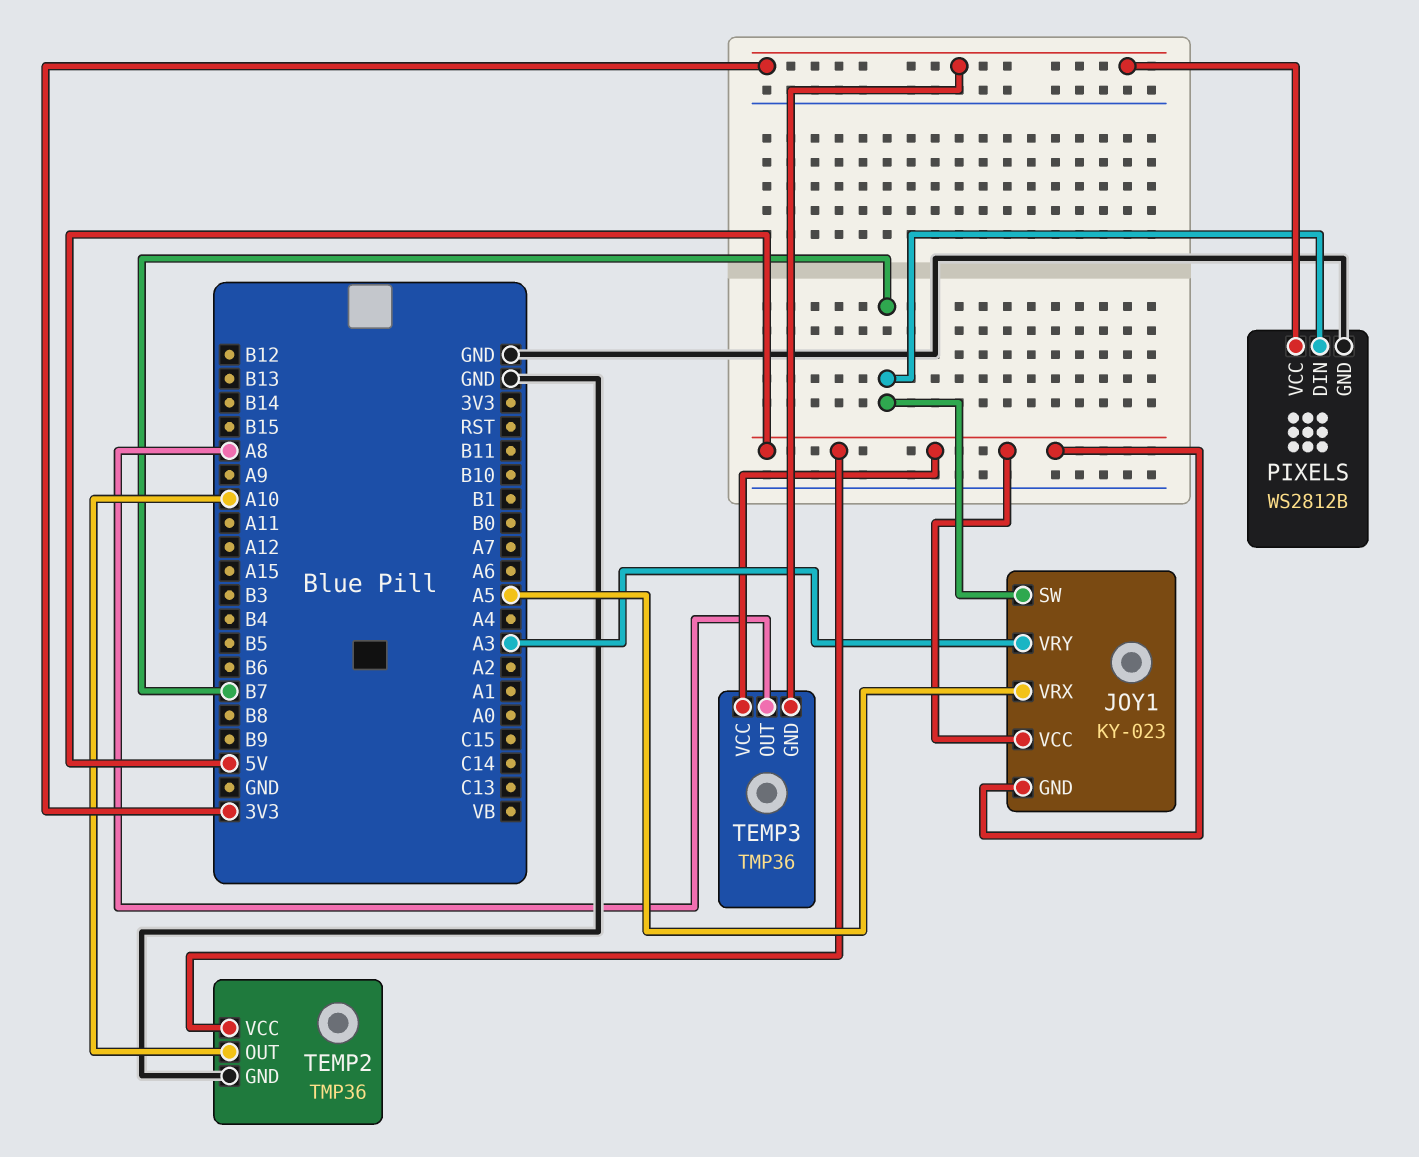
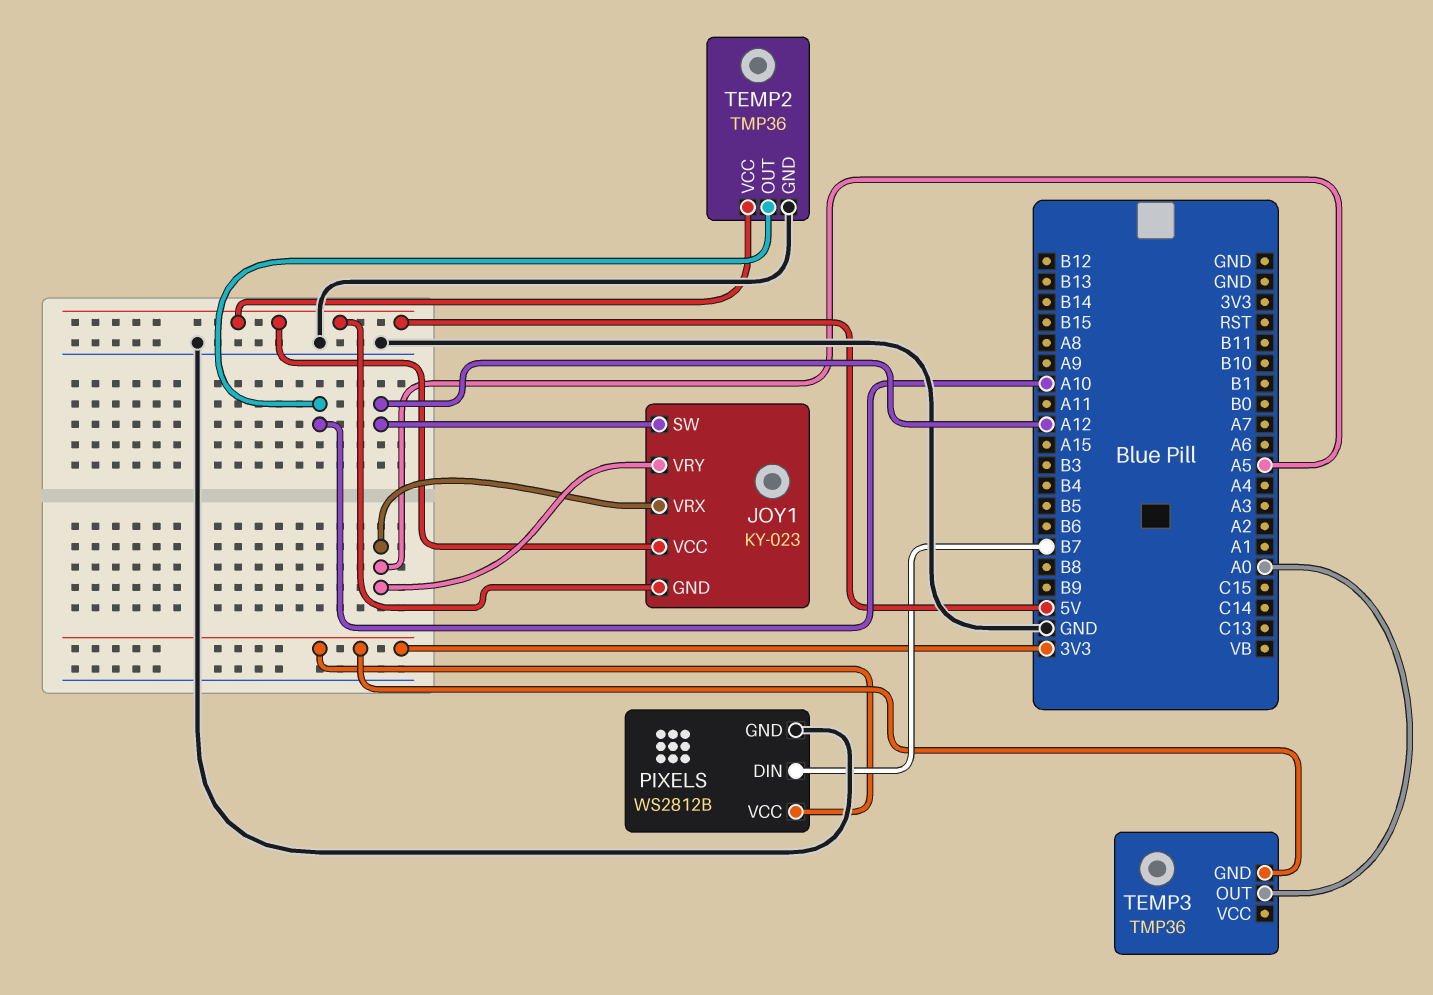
JOY1 pin SW: B7 -> A12
JOY1 pin VRY: A3 -> A5
TEMP3 pin OUT: A8 -> A0
TEMP3 pin VCC: 5V -> none

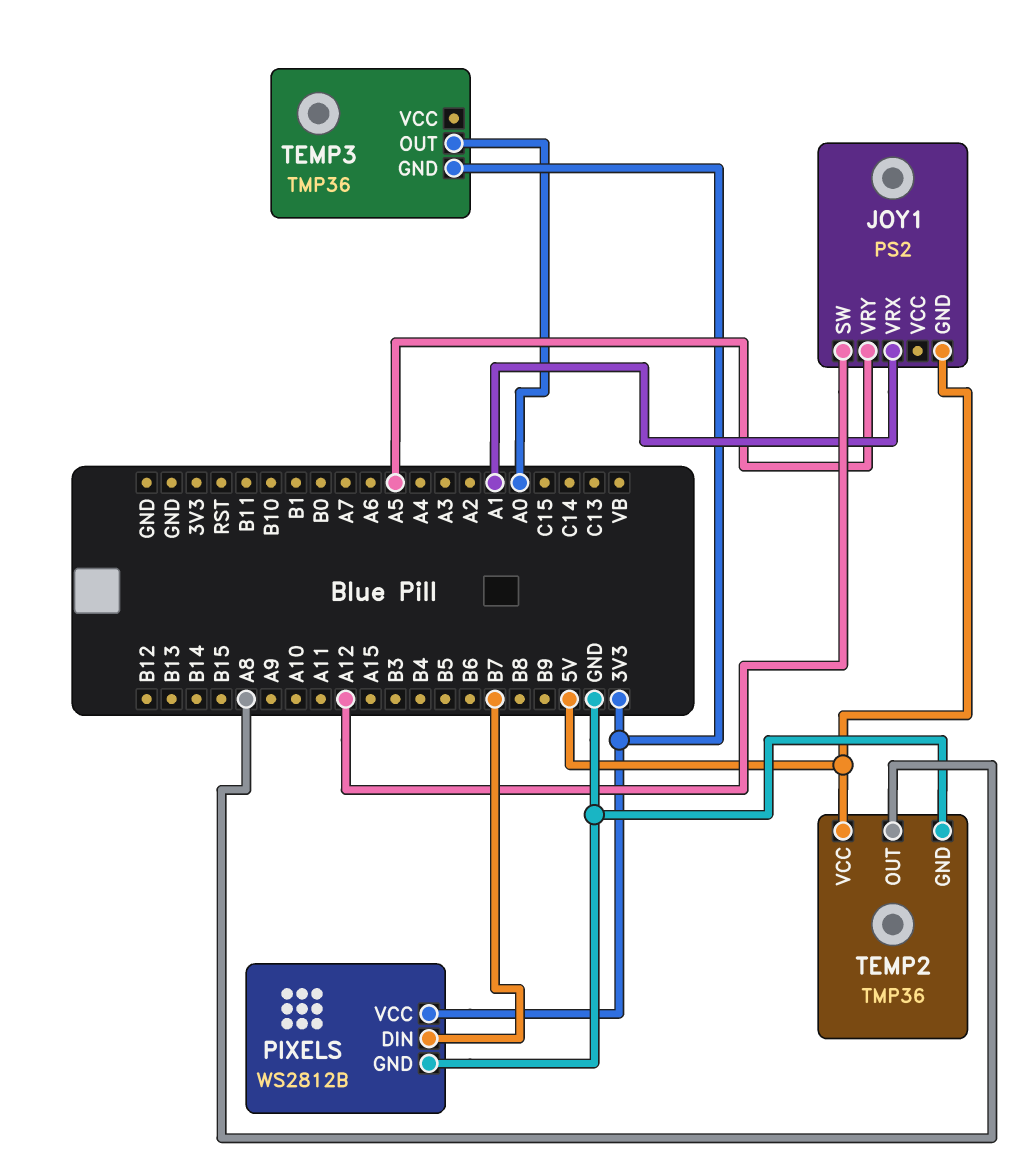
JOY1: KY-023 -> PS2
JOY1 pin VCC: 5V -> none
JOY1 pin VRX: A5 -> A1
TEMP2 pin OUT: A10 -> A8

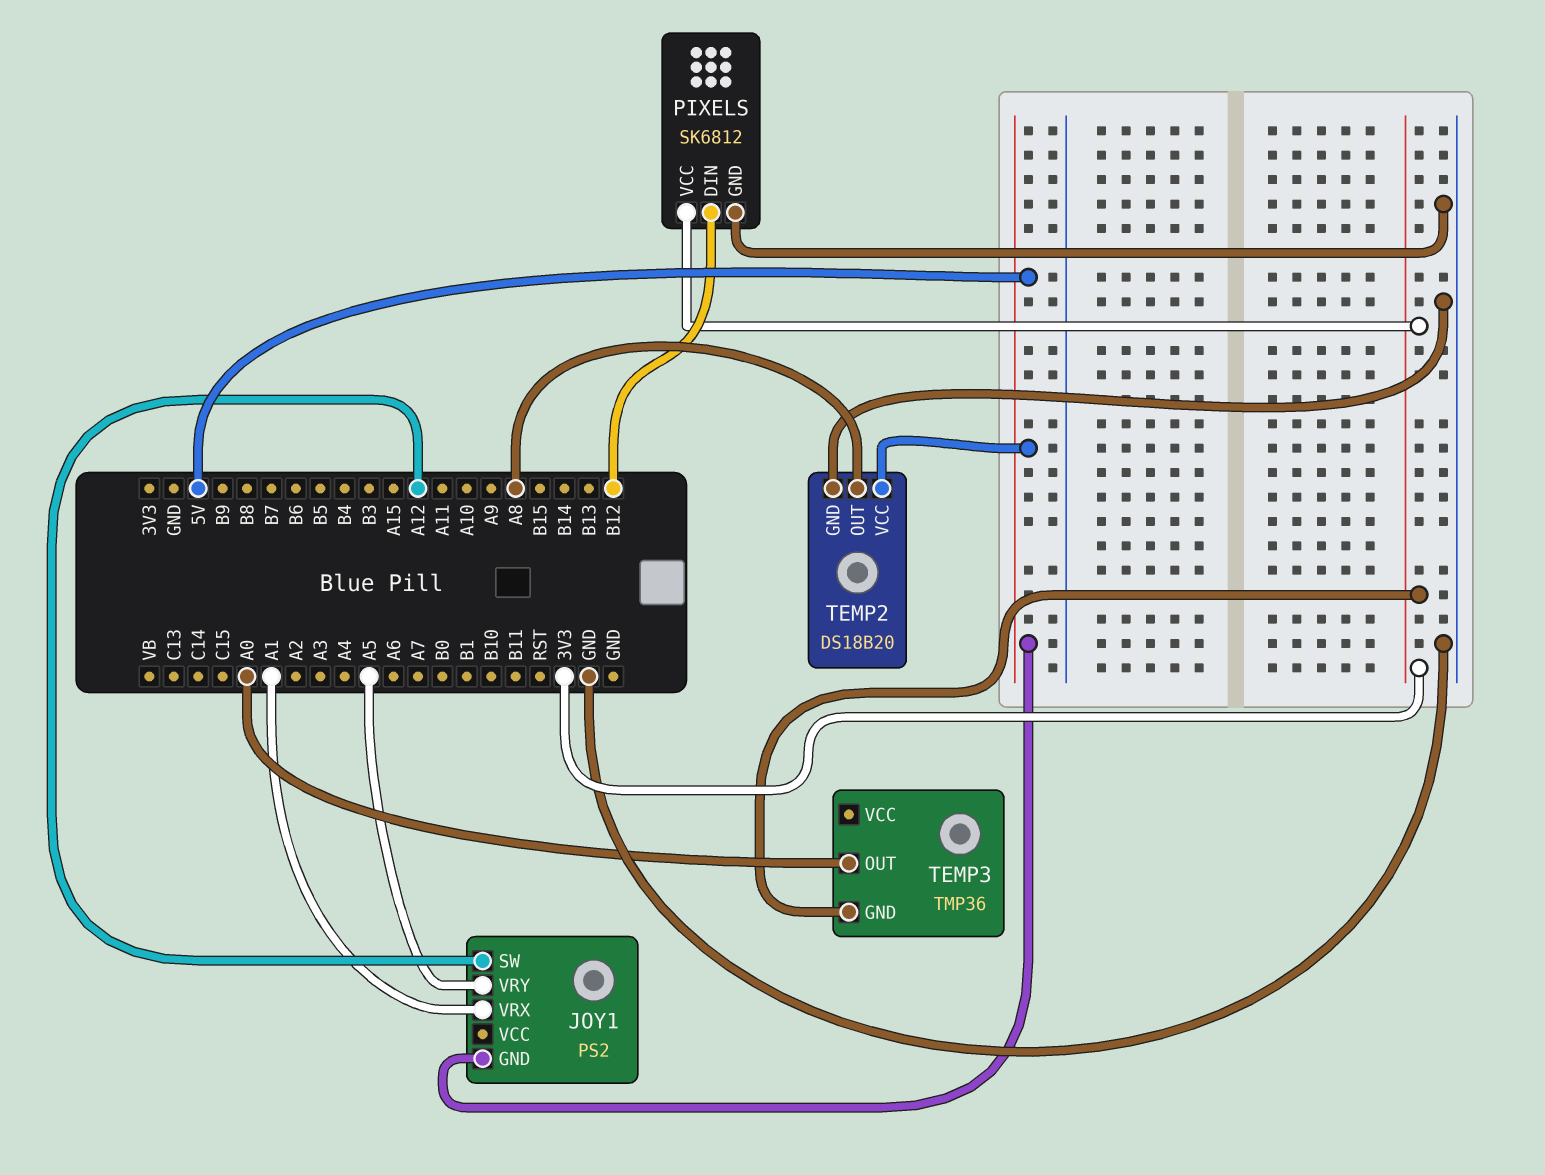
PIXELS: WS2812B -> SK6812
PIXELS pin DIN: B7 -> B12
TEMP2: TMP36 -> DS18B20

